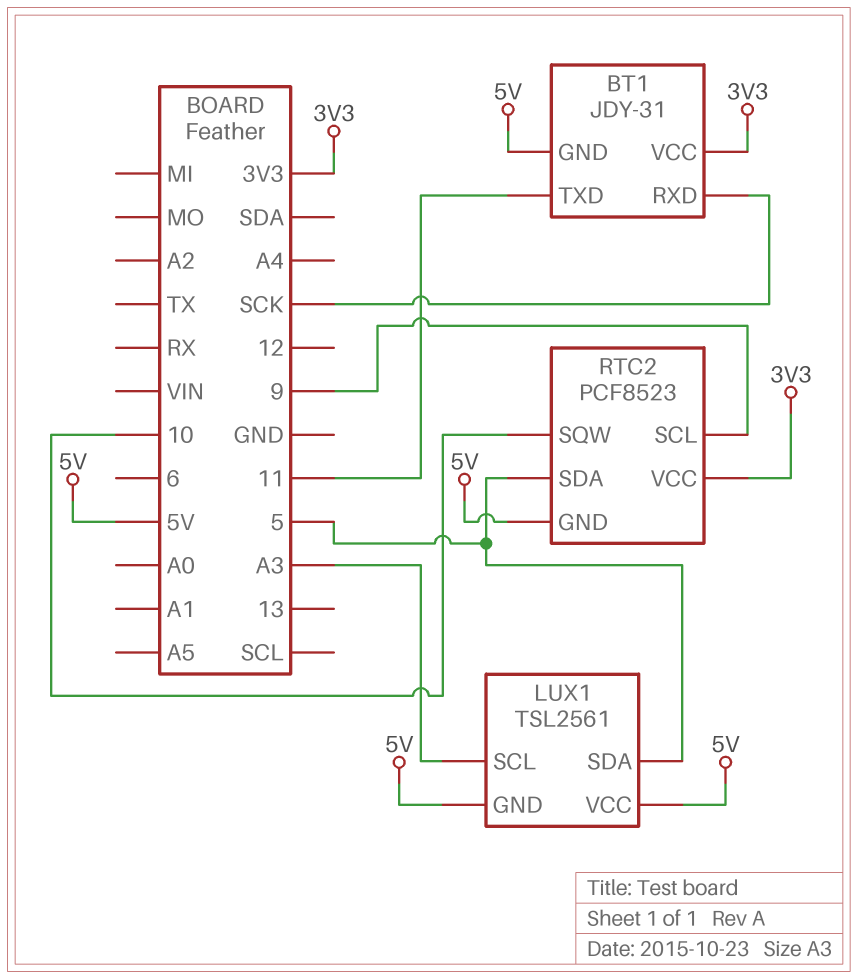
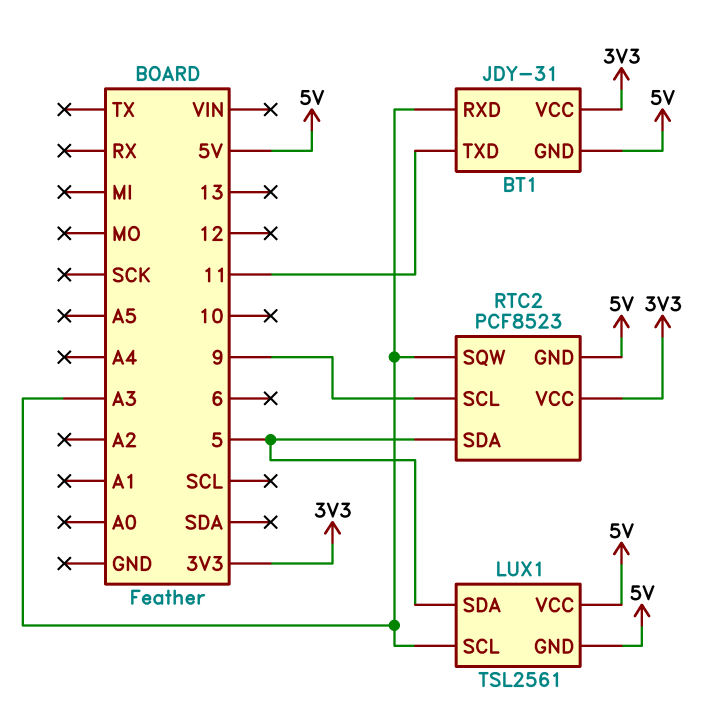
BT1 pin RXD: SCK -> A3
RTC2 pin SQW: 10 -> A3

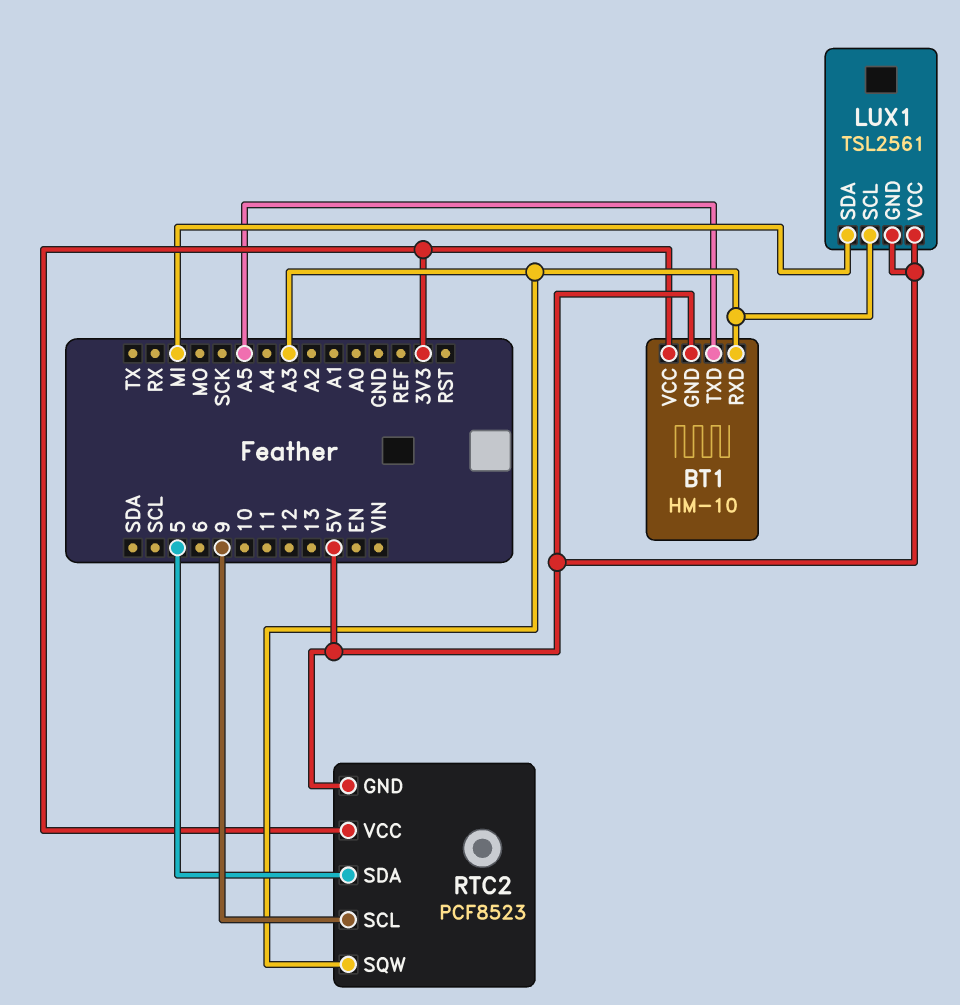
BT1: JDY-31 -> HM-10
BT1 pin TXD: 11 -> A5
LUX1 pin SDA: 5 -> MI

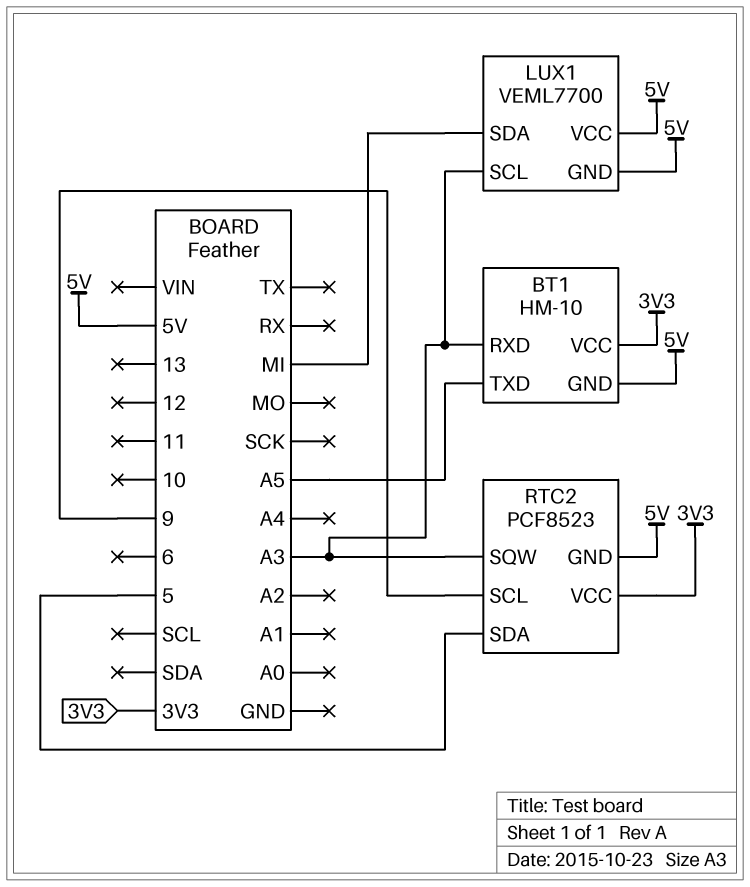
LUX1: TSL2561 -> VEML7700

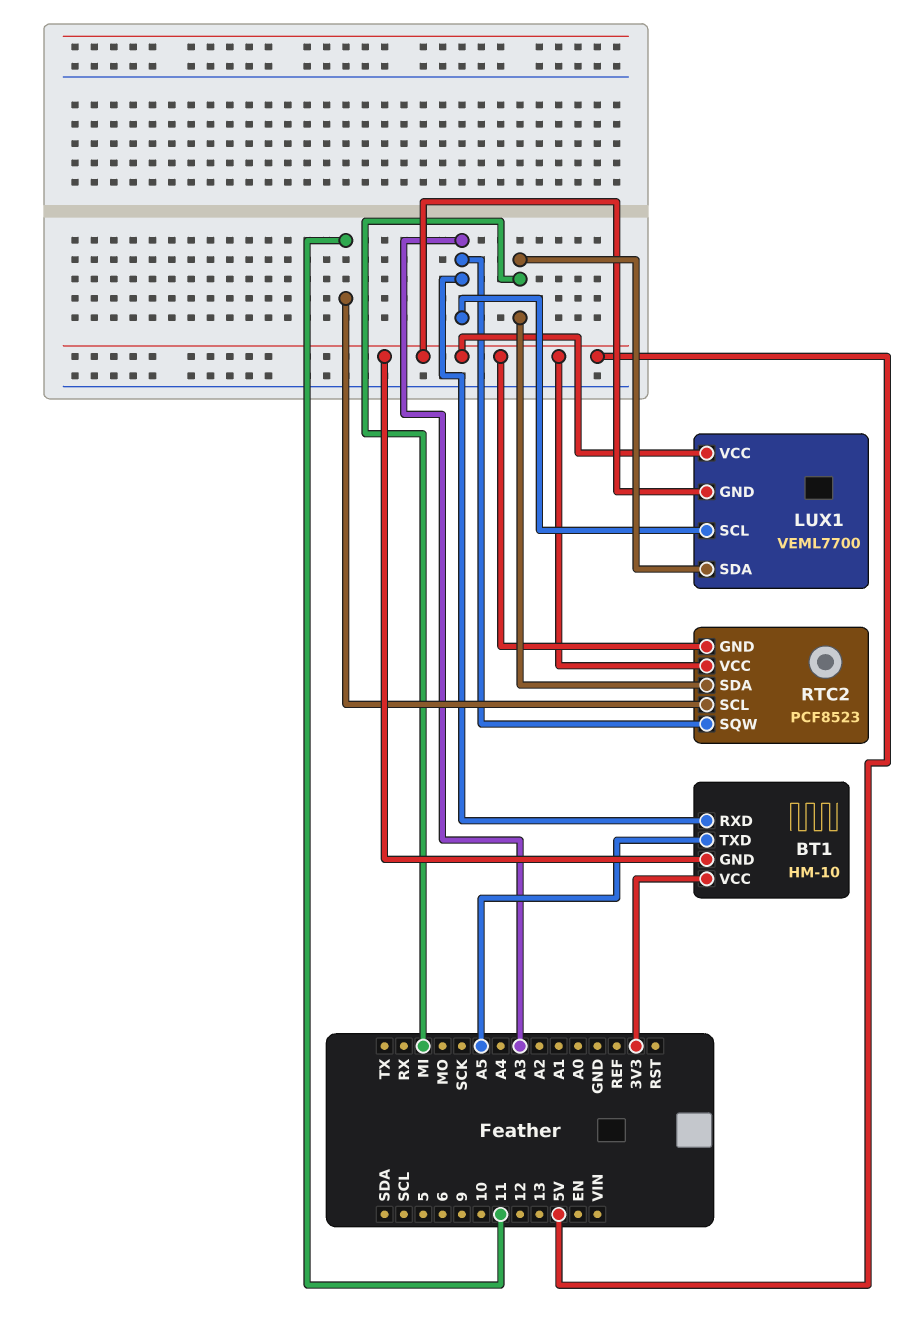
RTC2 pin SCL: 9 -> 11
RTC2 pin SDA: 5 -> MI
RTC2 pin VCC: 3V3 -> 5V

